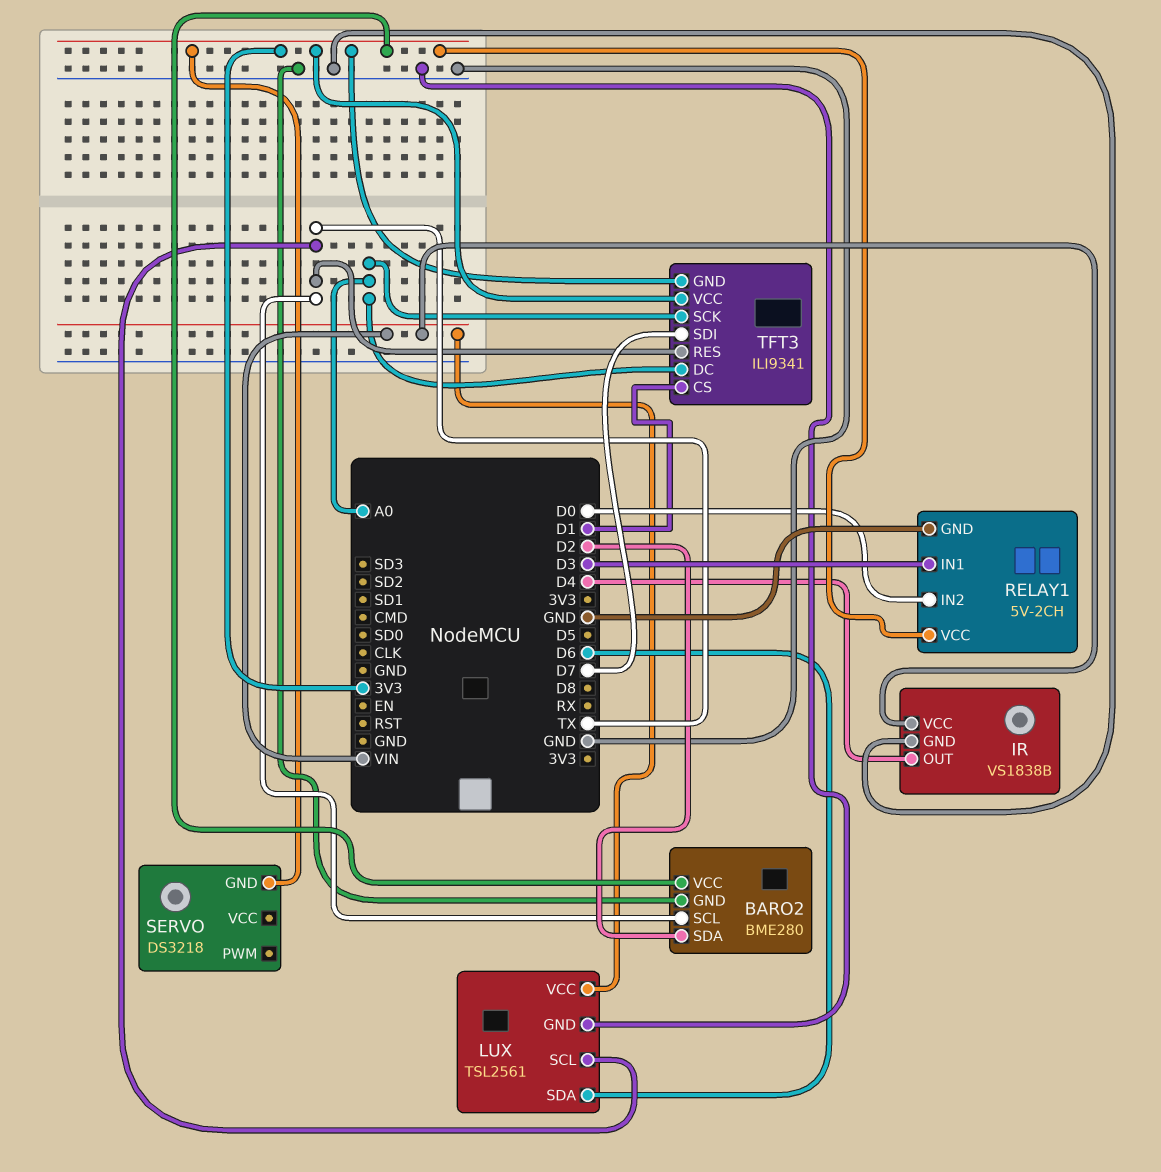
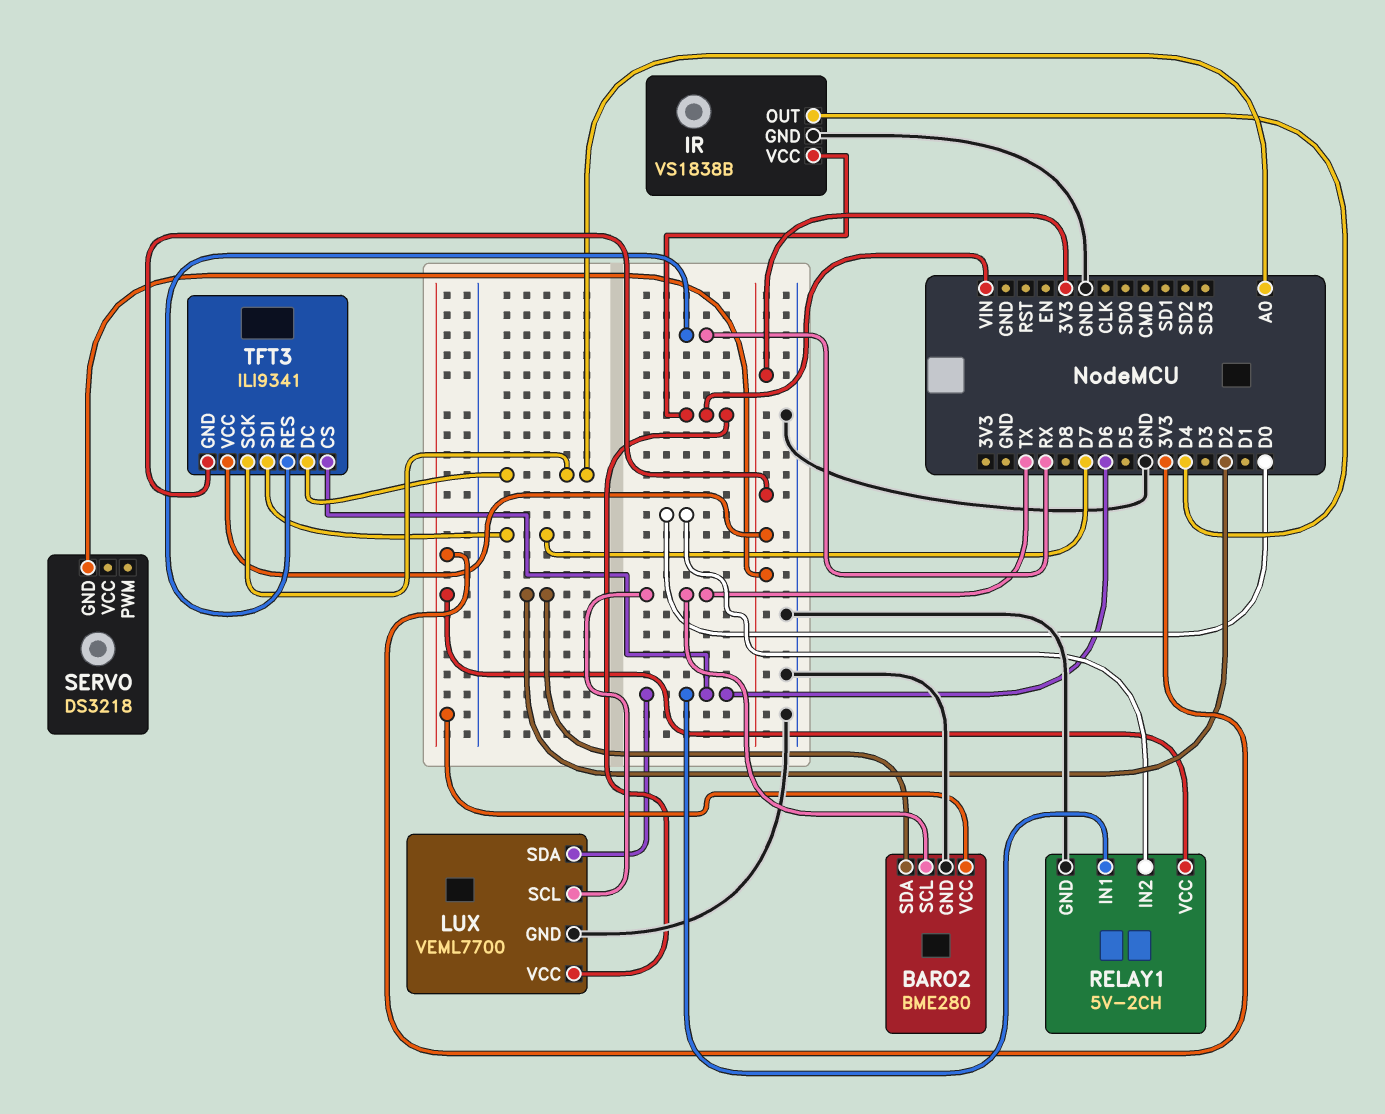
LUX: TSL2561 -> VEML7700
RELAY1 pin IN1: D3 -> D6
TFT3 pin CS: D1 -> D6
TFT3 pin RES: TX -> RX

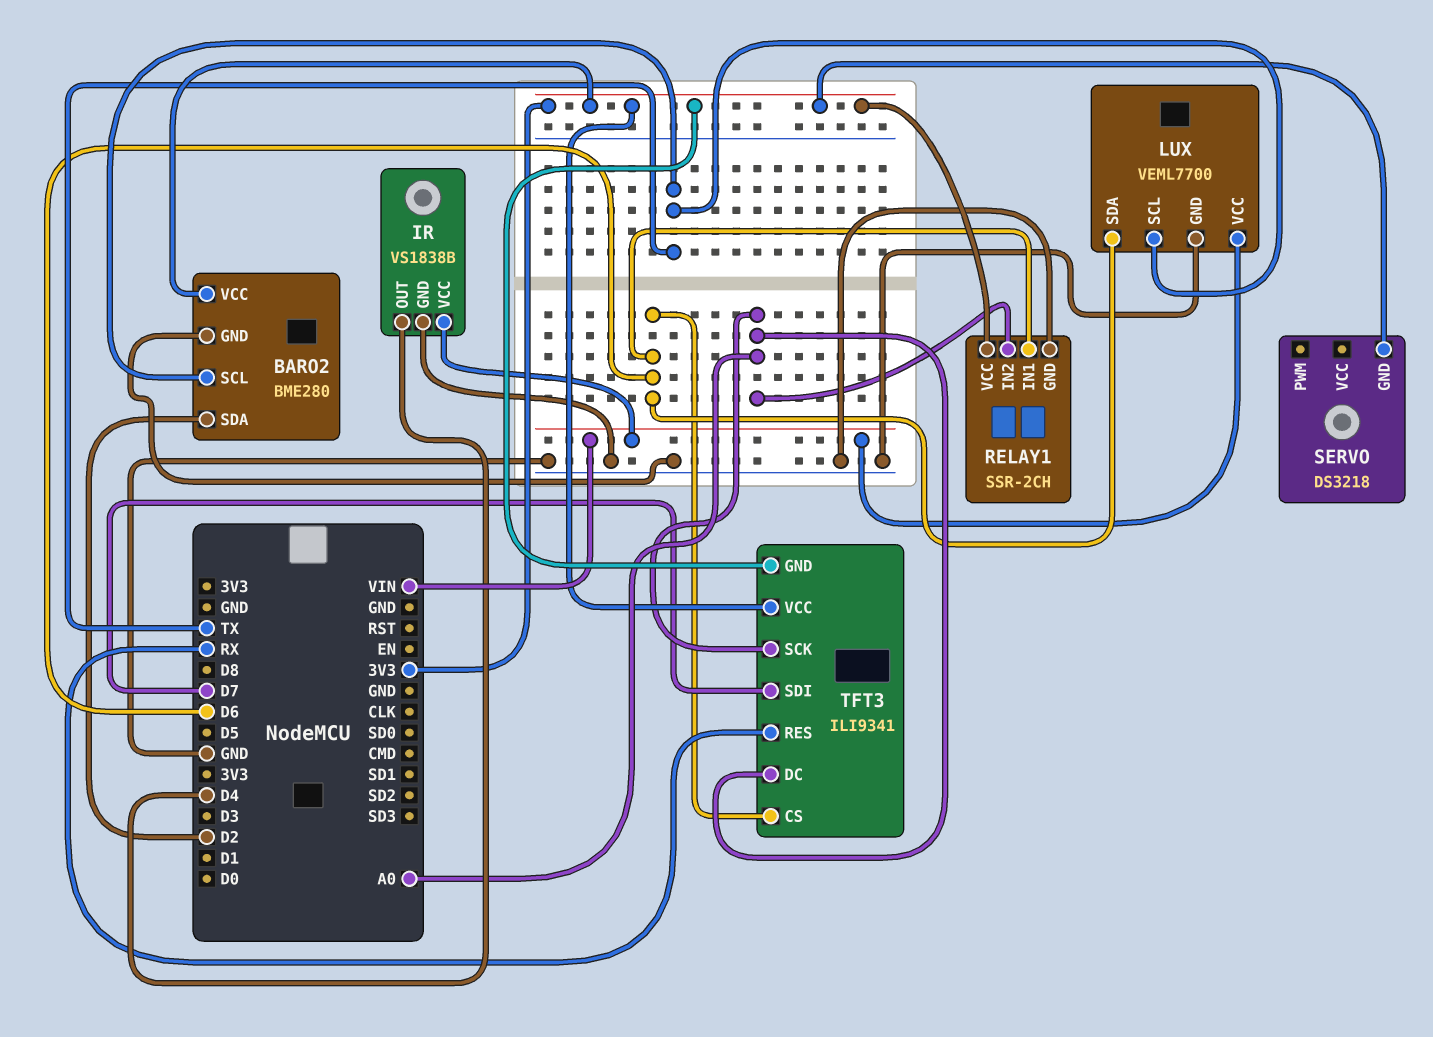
RELAY1: 5V-2CH -> SSR-2CH
RELAY1 pin IN2: D0 -> A0

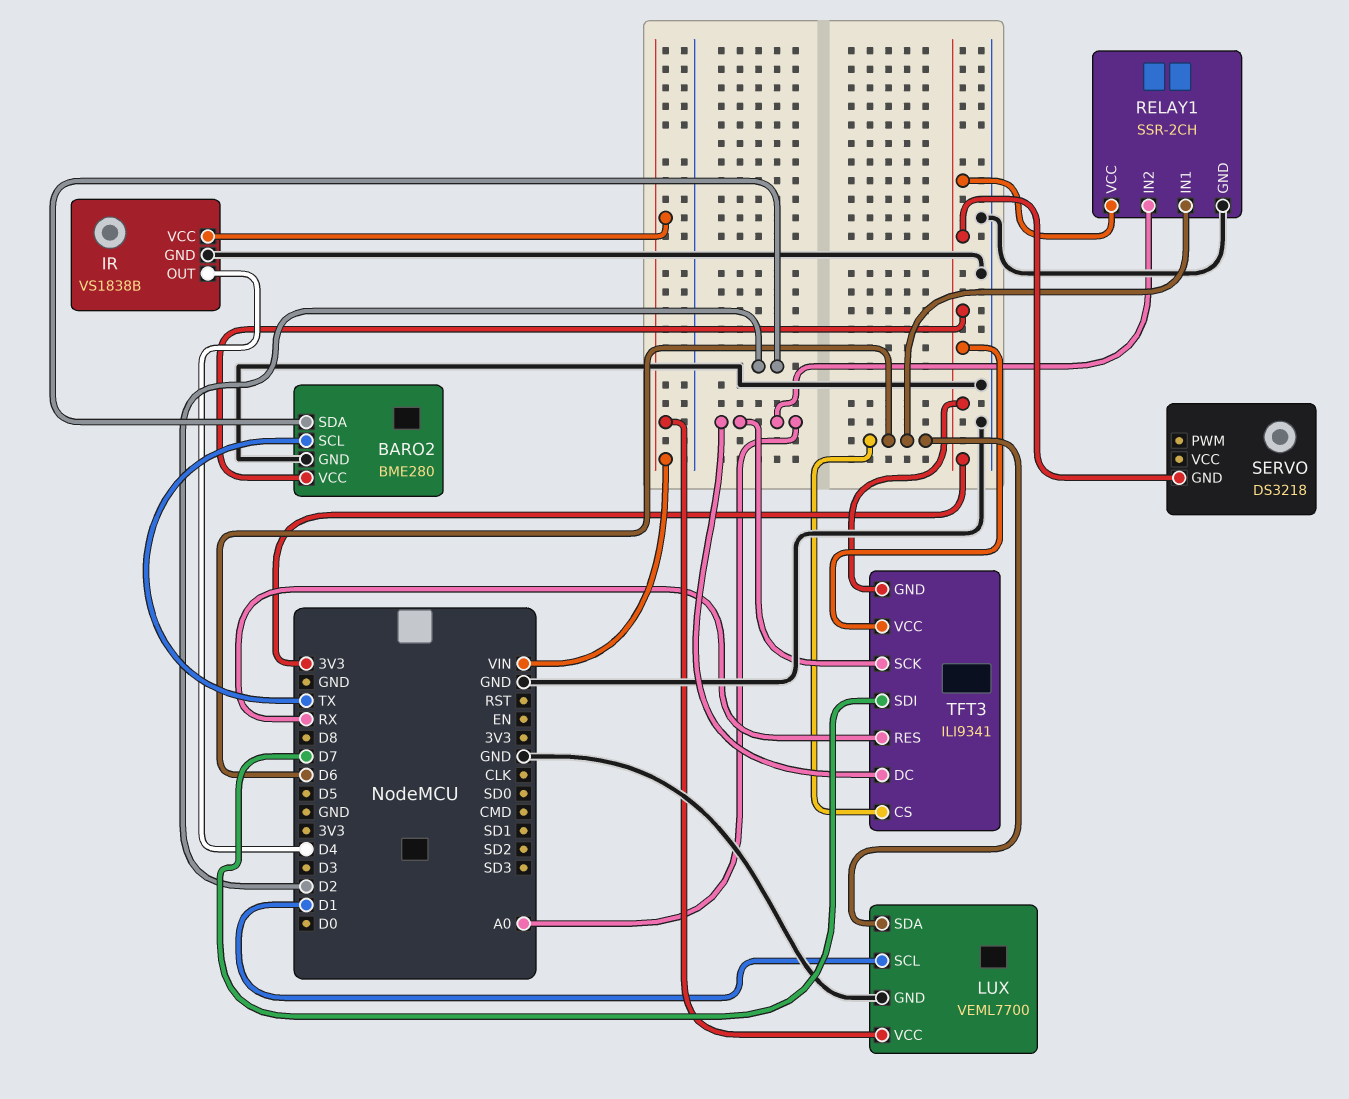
LUX pin SCL: TX -> D1

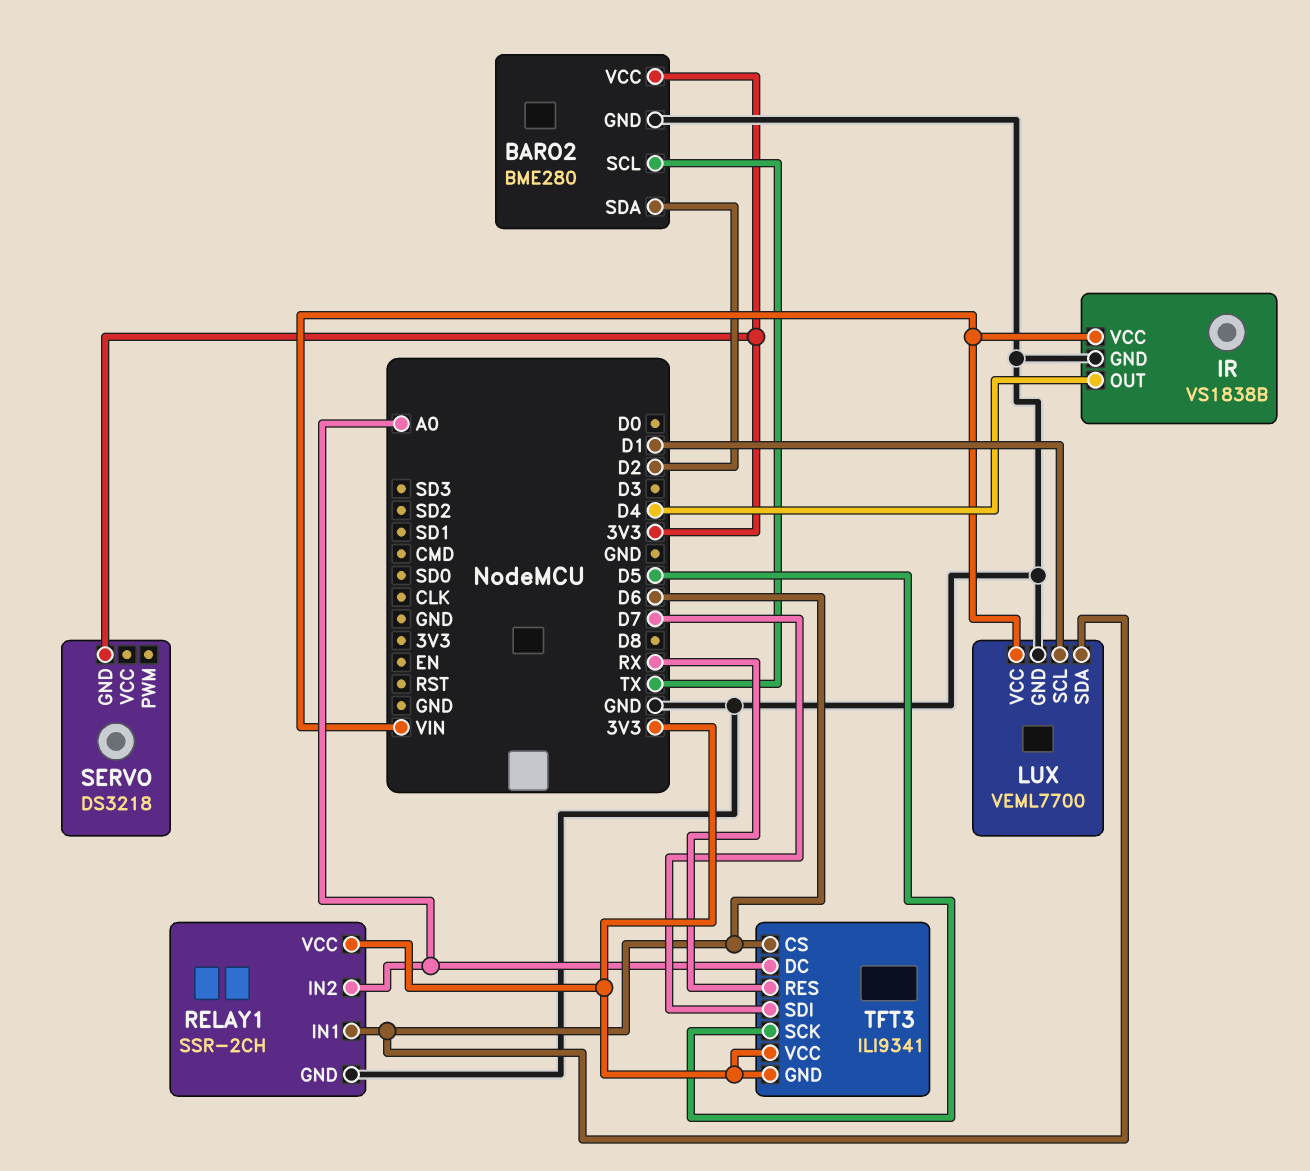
TFT3 pin SCK: A0 -> D5

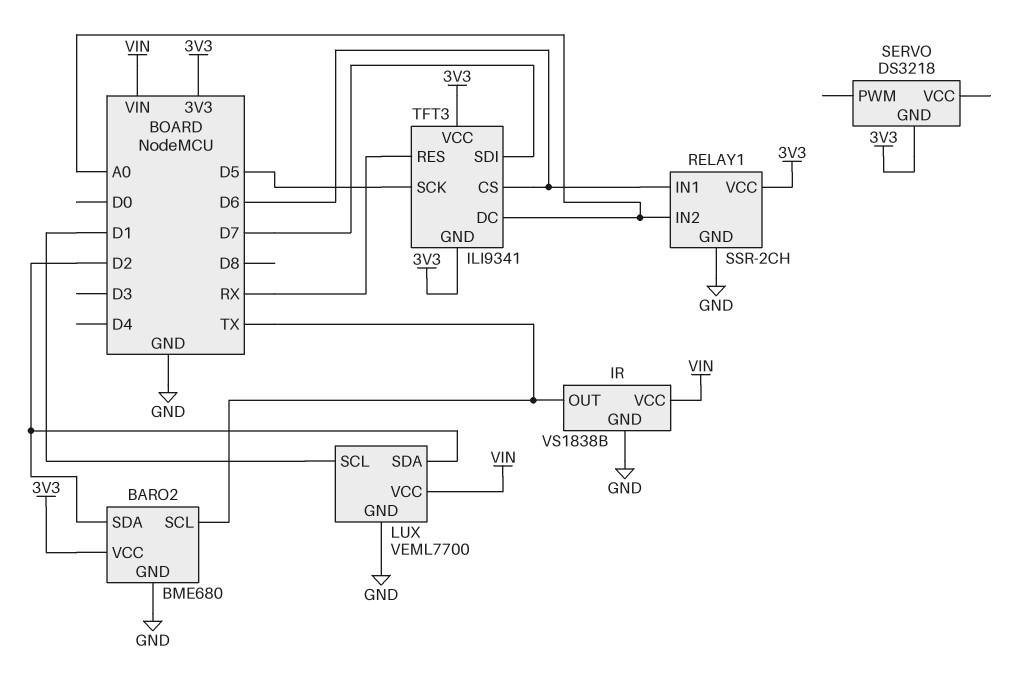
BARO2: BME280 -> BME680
IR pin OUT: D4 -> TX
LUX pin SDA: D6 -> D2

